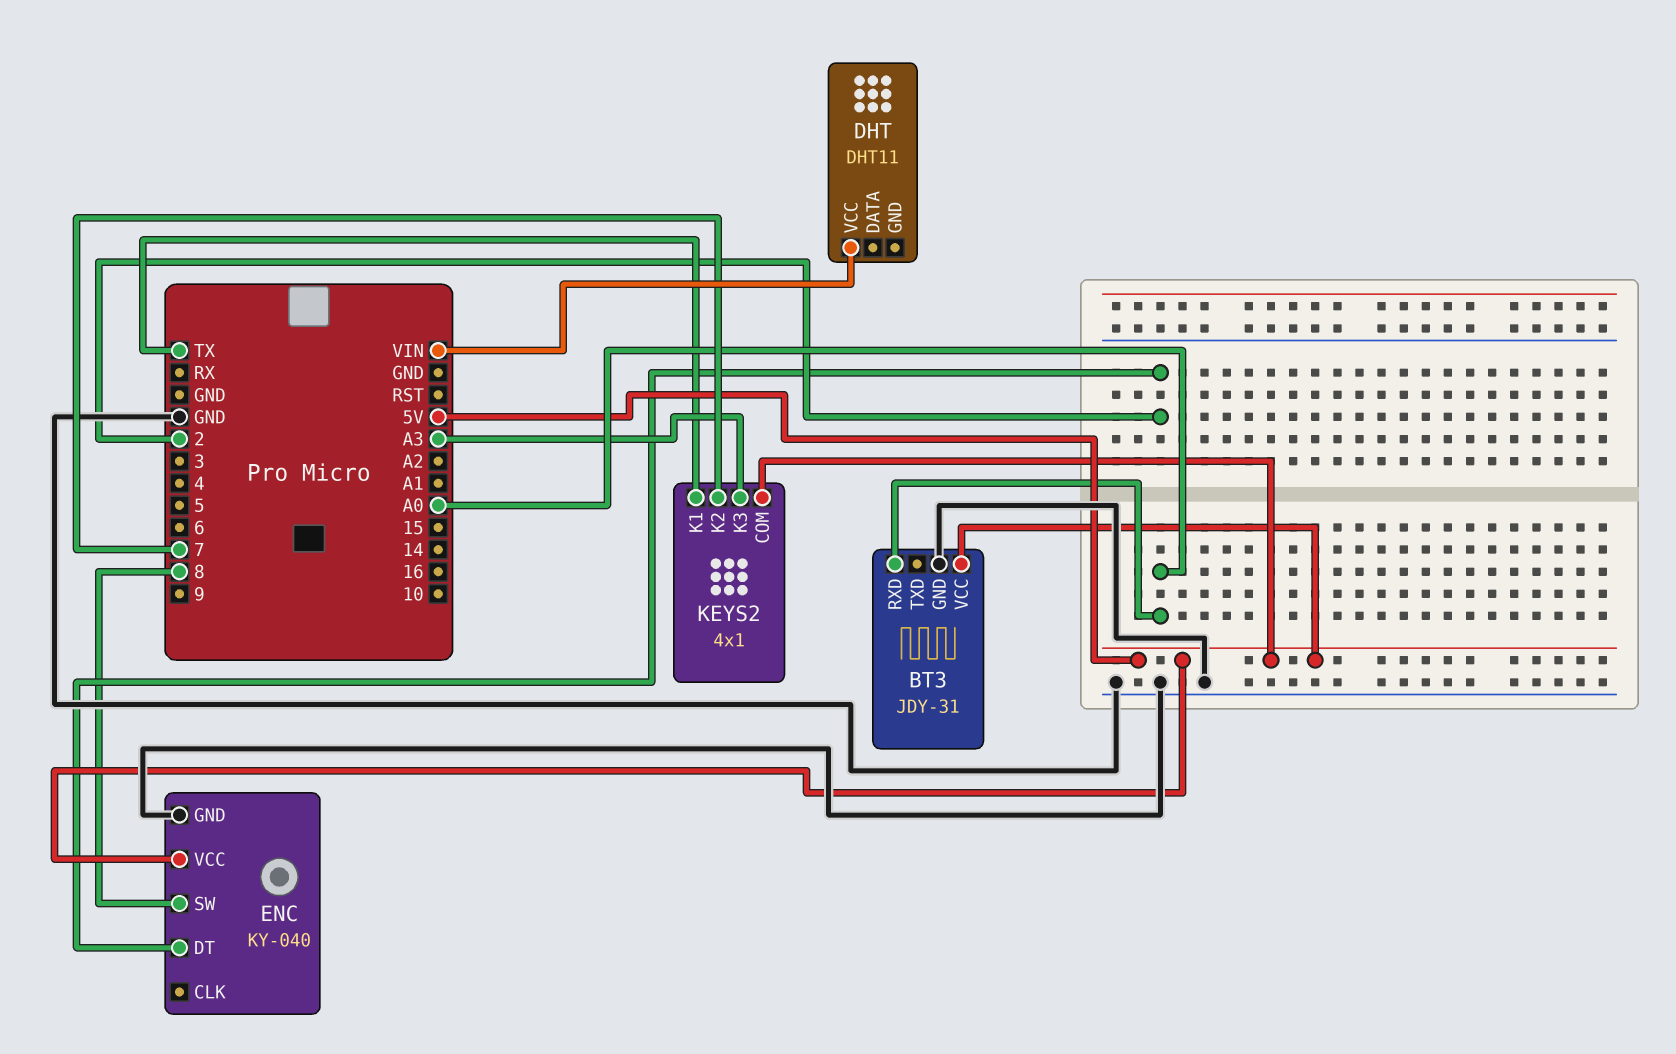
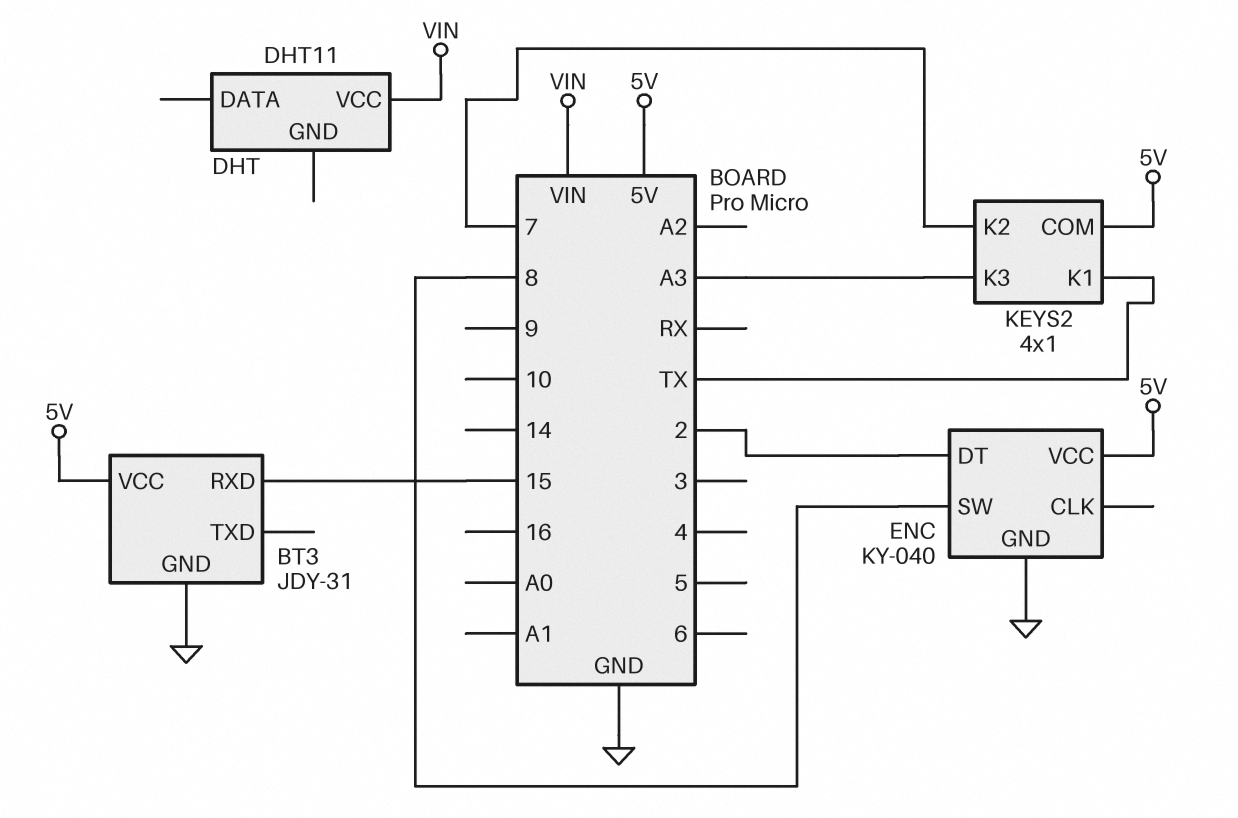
BT3 pin RXD: A0 -> 15

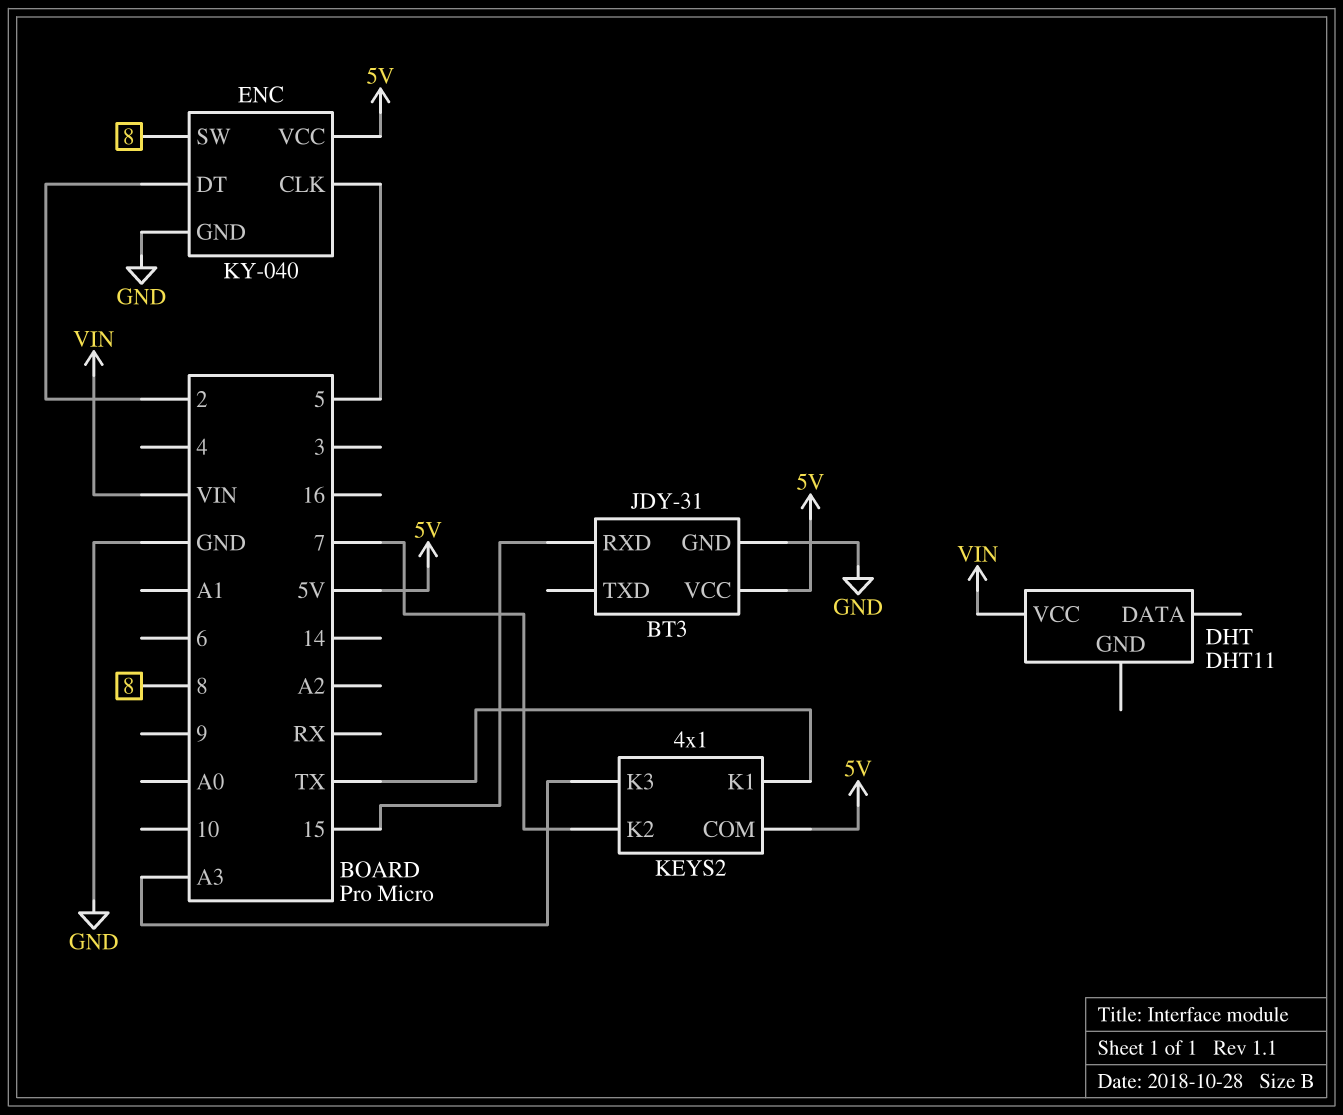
ENC pin CLK: none -> 5

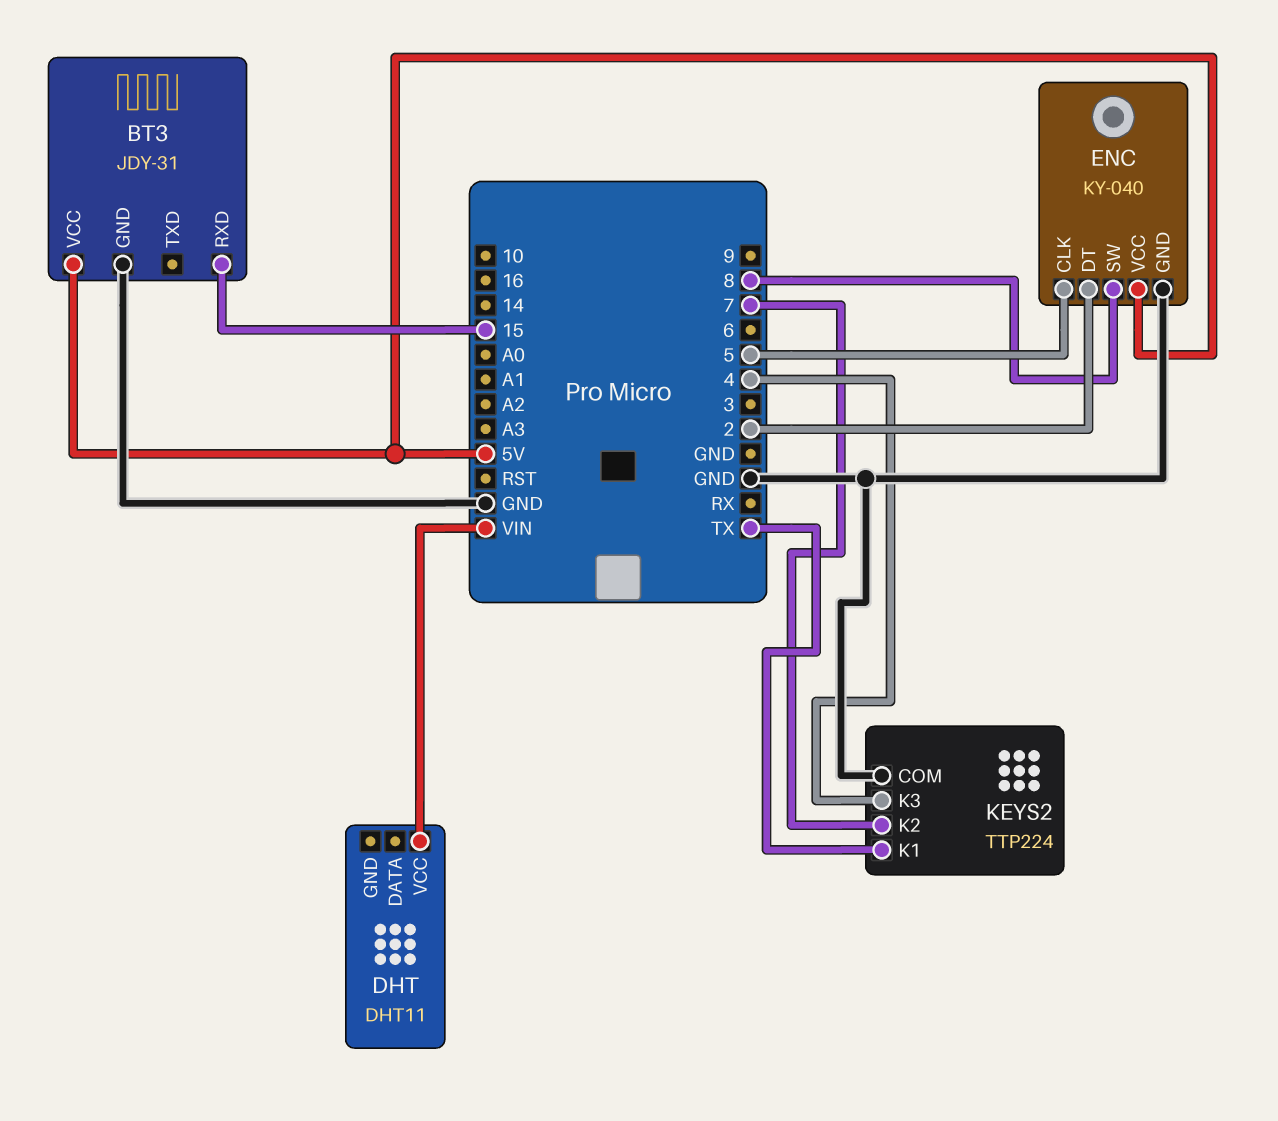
KEYS2: 4x1 -> TTP224
KEYS2 pin COM: 5V -> GND
KEYS2 pin K3: A3 -> 4

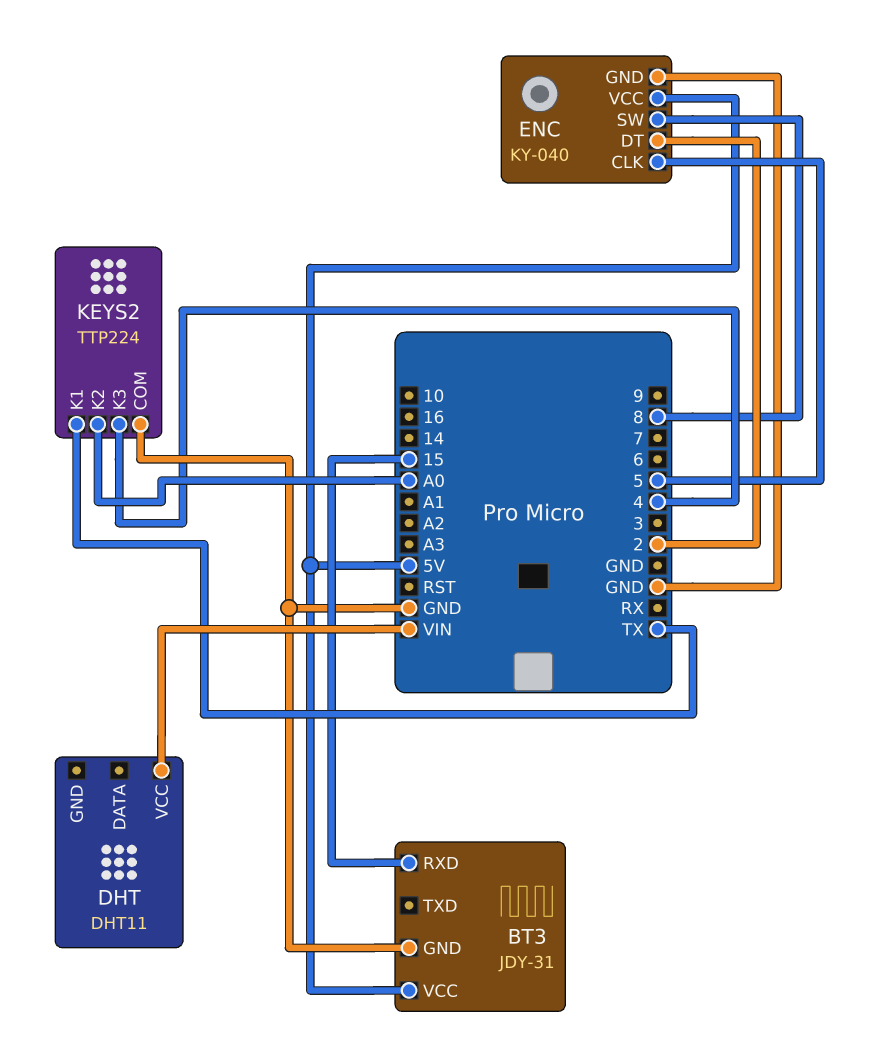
KEYS2 pin K2: 7 -> A0

